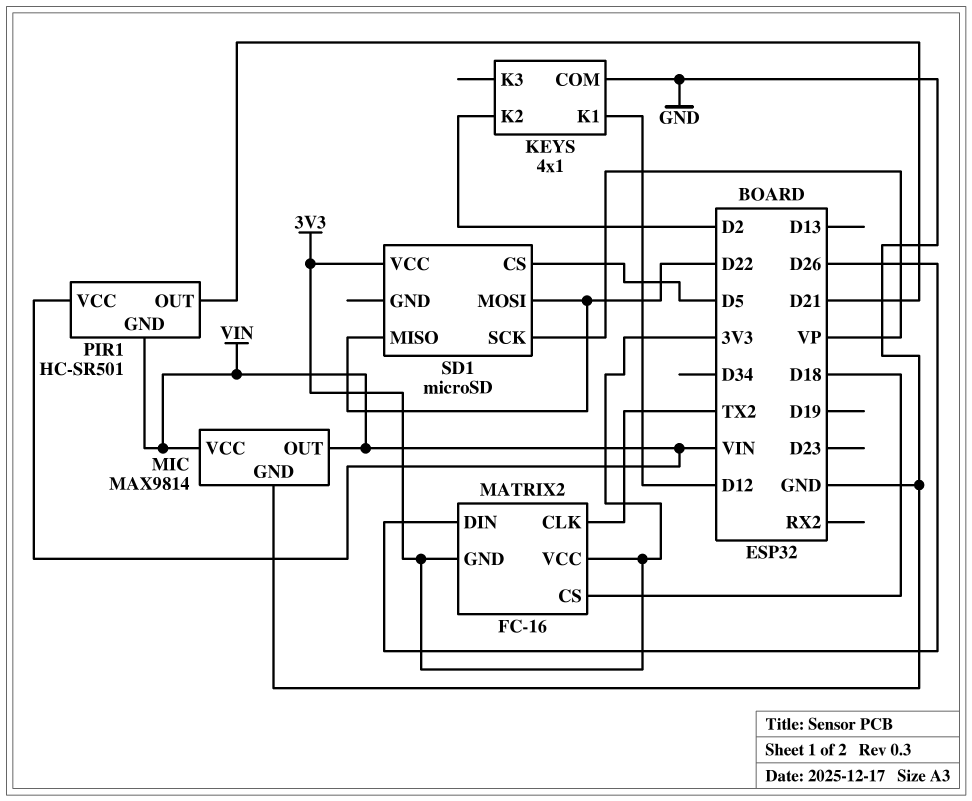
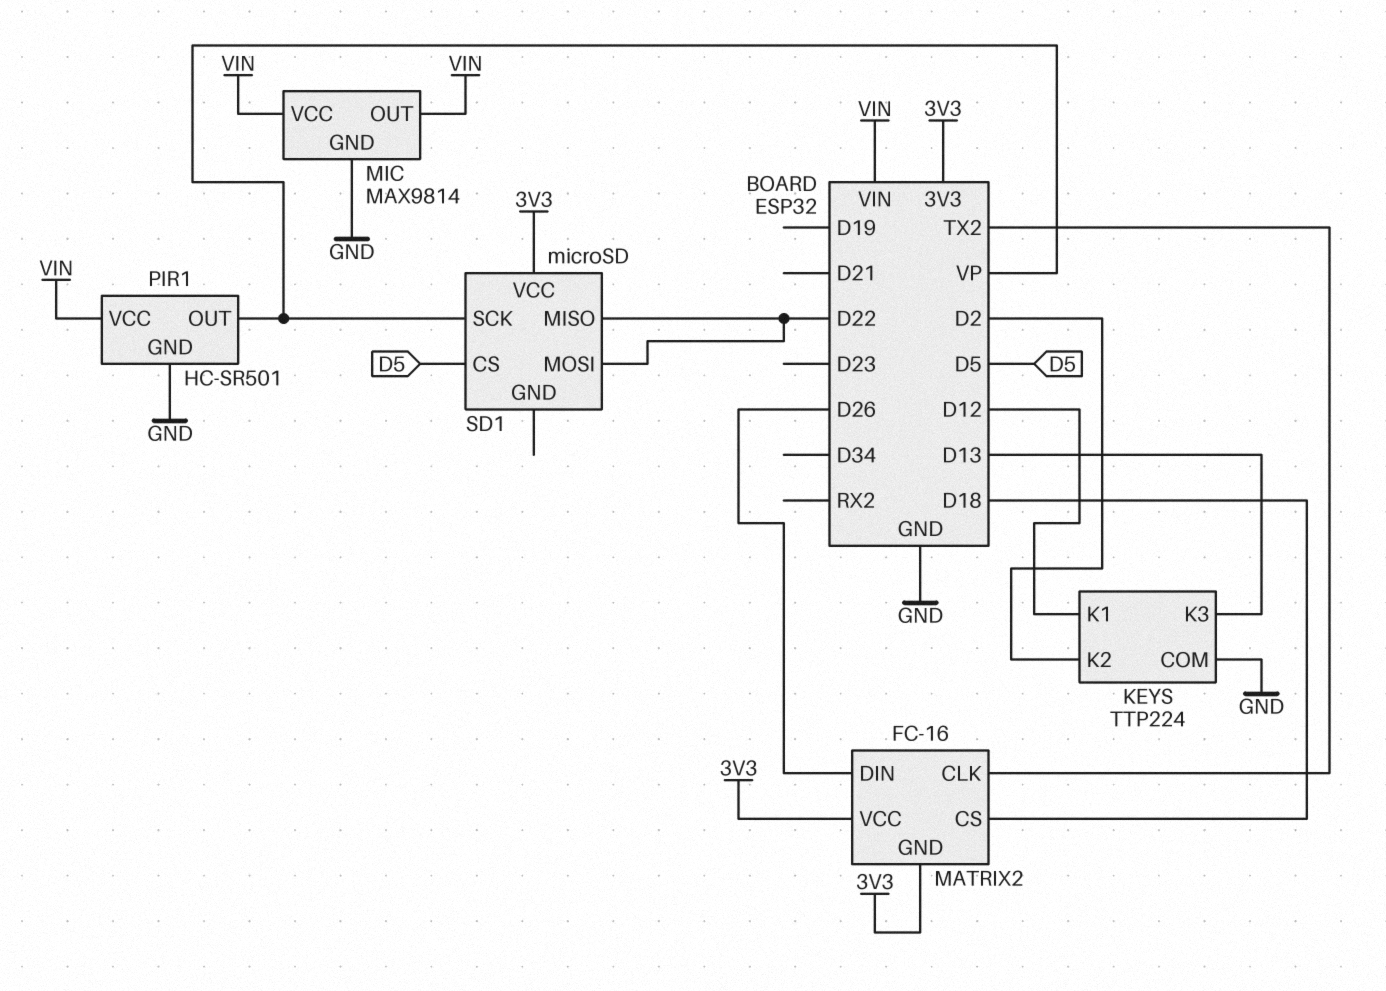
KEYS: 4x1 -> TTP224
KEYS pin K3: none -> D13
PIR1 pin GND: VIN -> GND
PIR1 pin OUT: D21 -> VP

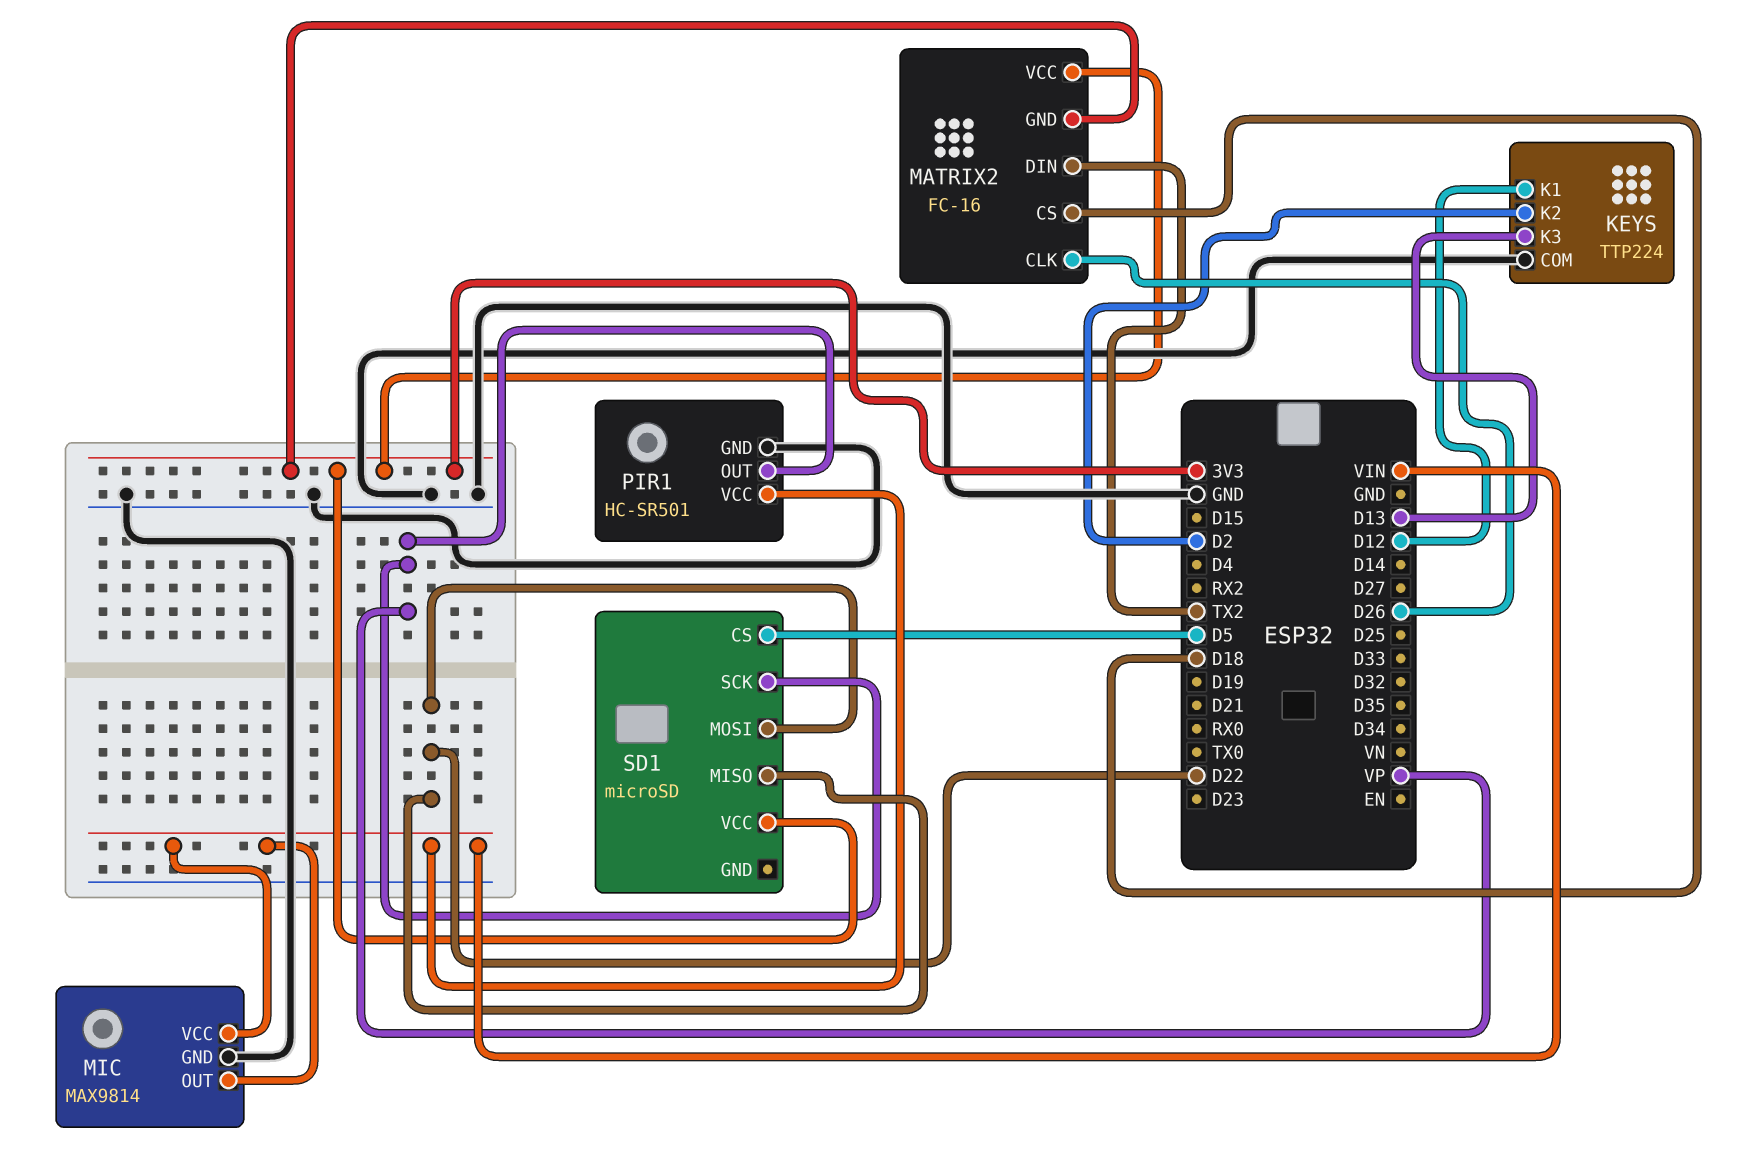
MATRIX2 pin CLK: TX2 -> D26
MATRIX2 pin DIN: D26 -> TX2

